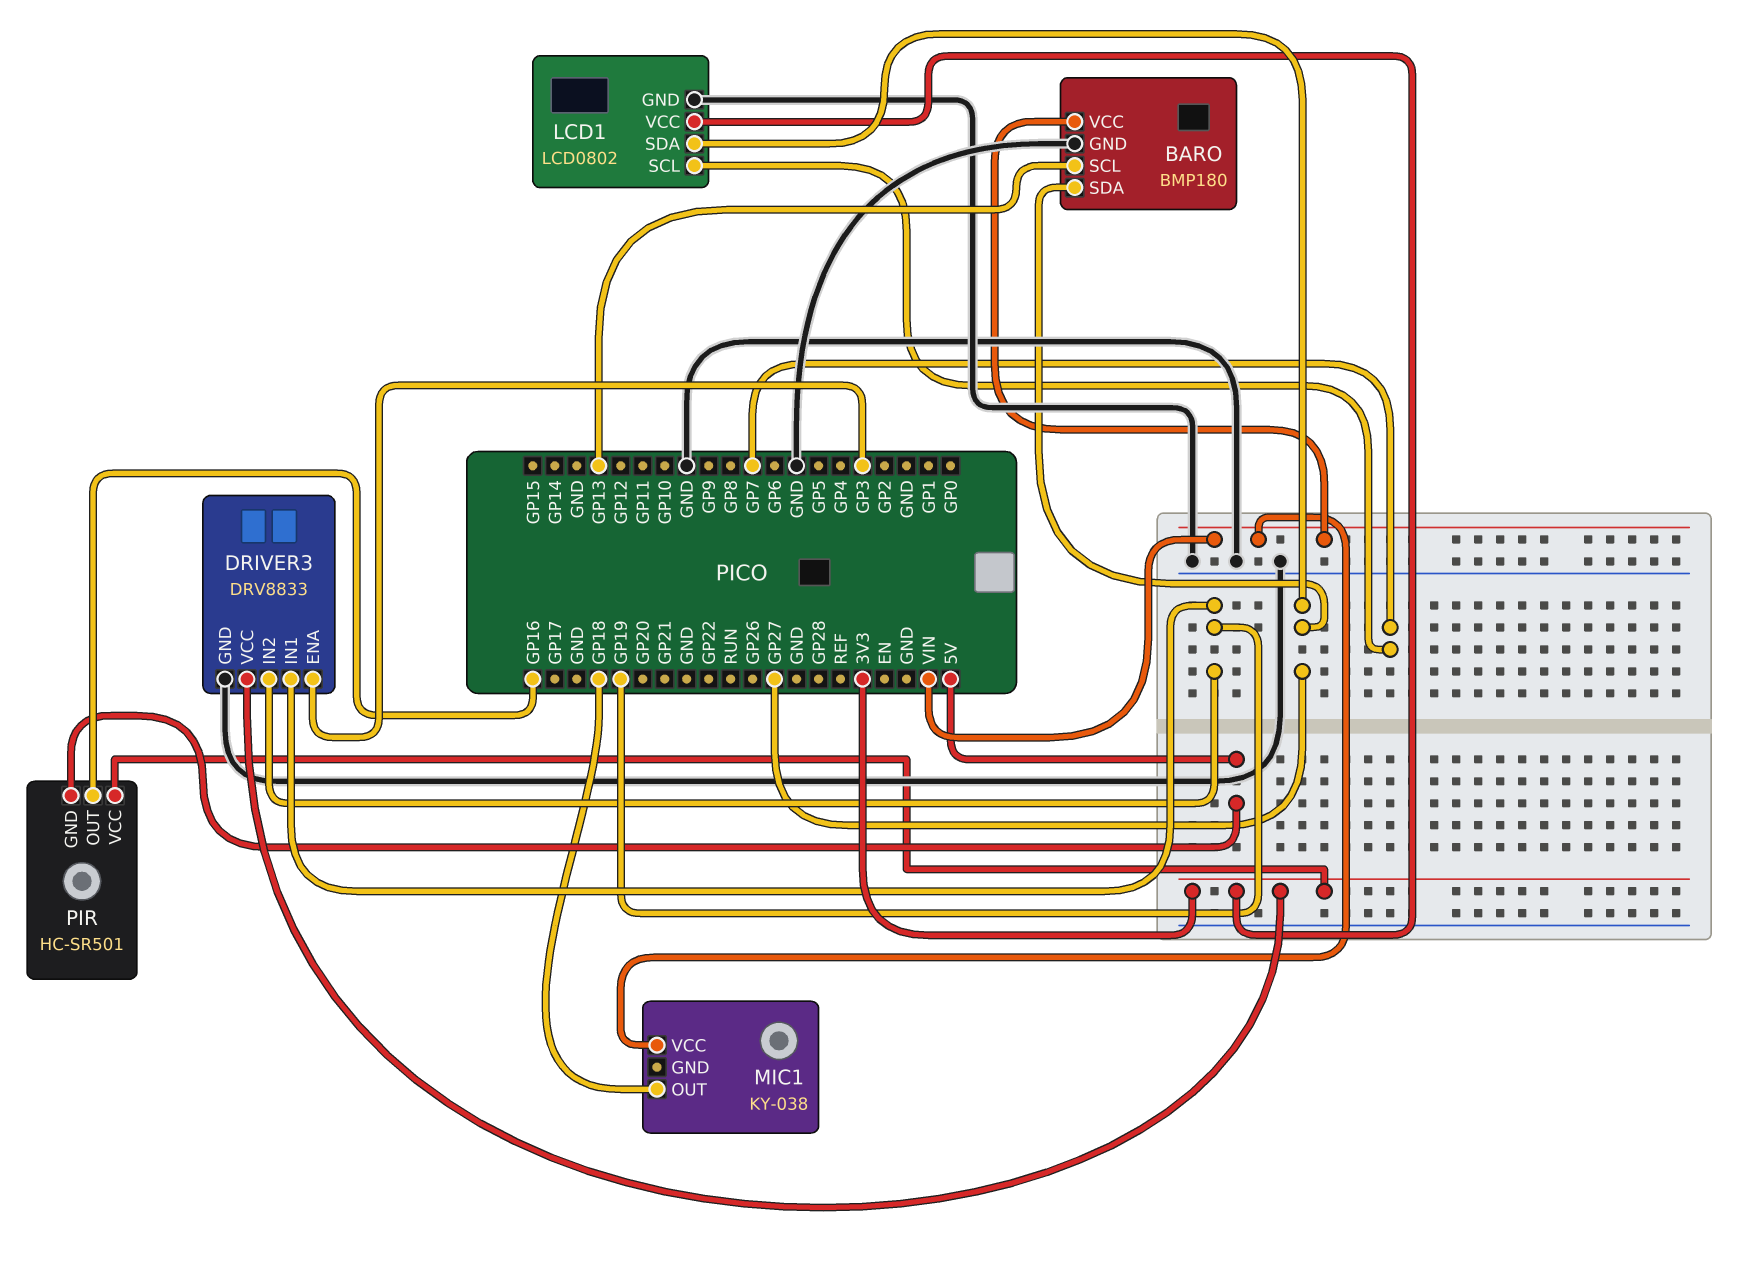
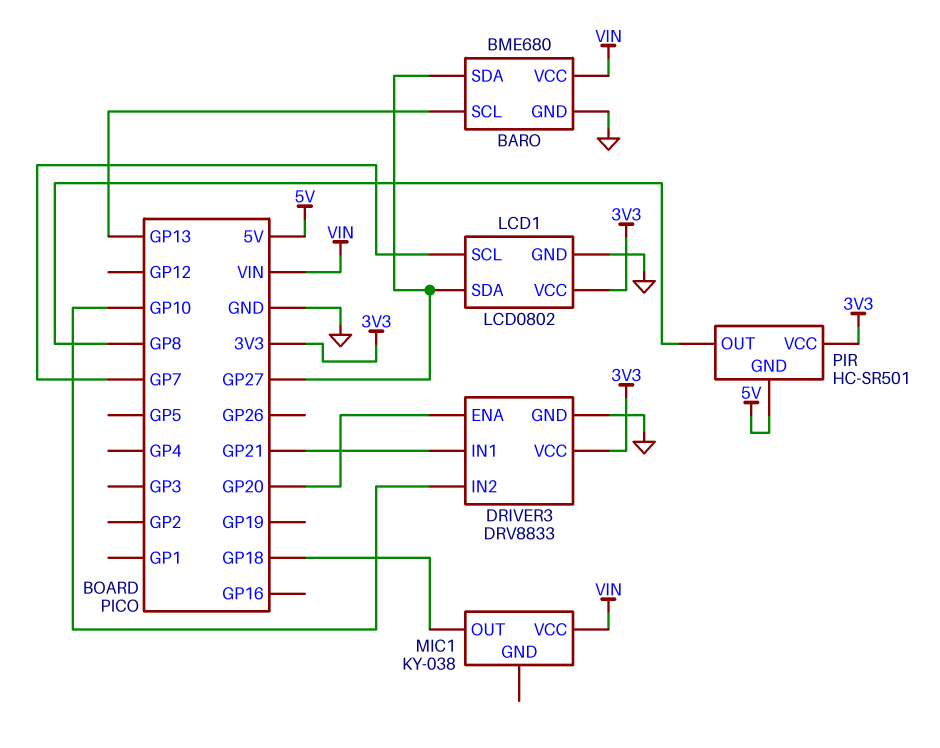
BARO: BMP180 -> BME680
DRIVER3 pin ENA: GP3 -> GP20
DRIVER3 pin IN1: GP19 -> GP21
DRIVER3 pin IN2: GP19 -> GP10
PIR pin OUT: GP16 -> GP8

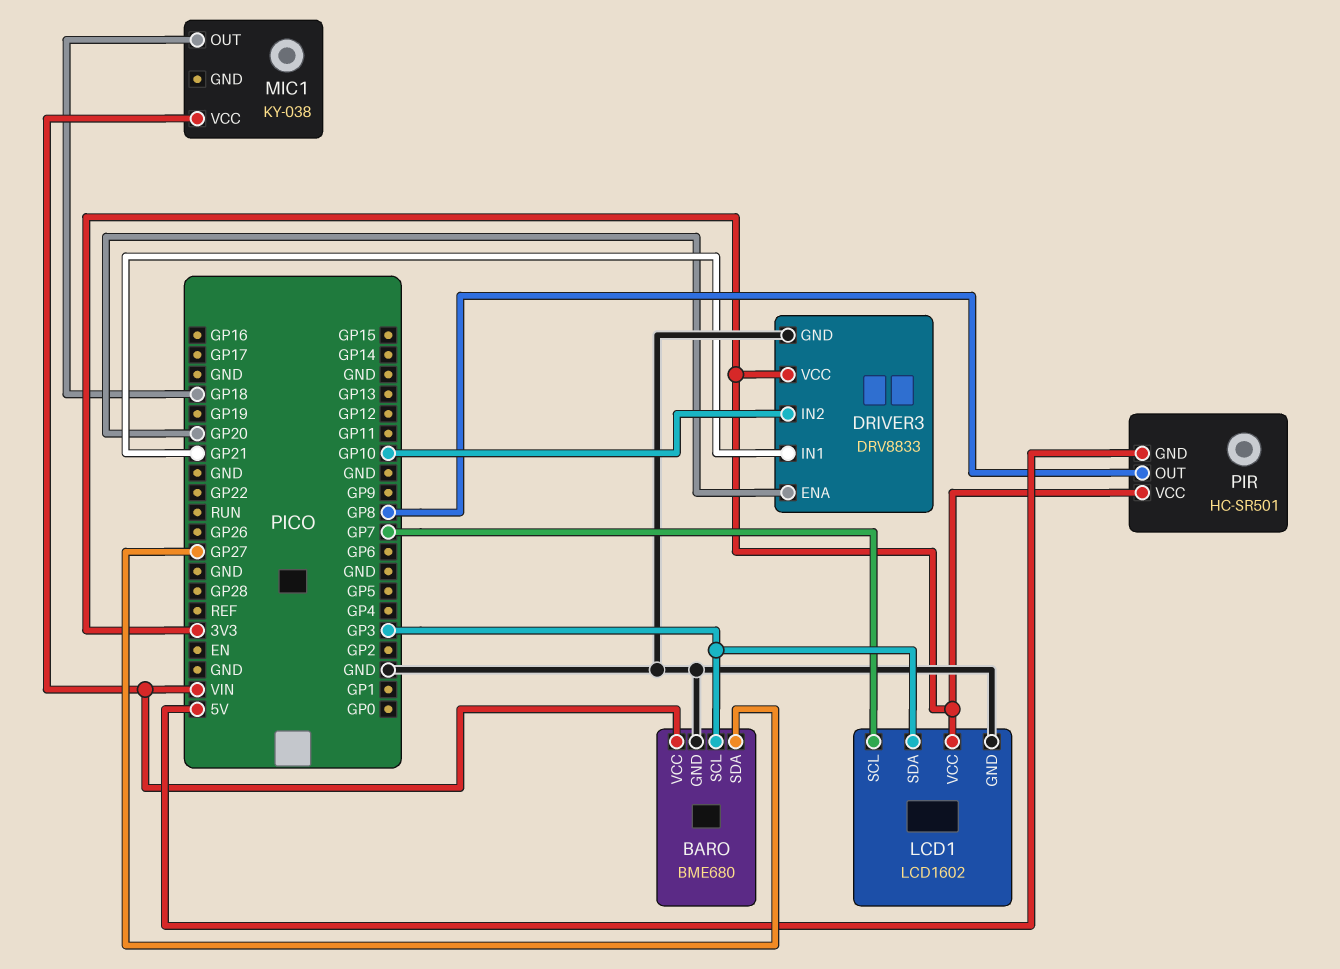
BARO pin SCL: GP13 -> GP3
LCD1: LCD0802 -> LCD1602
LCD1 pin SDA: GP27 -> GP3

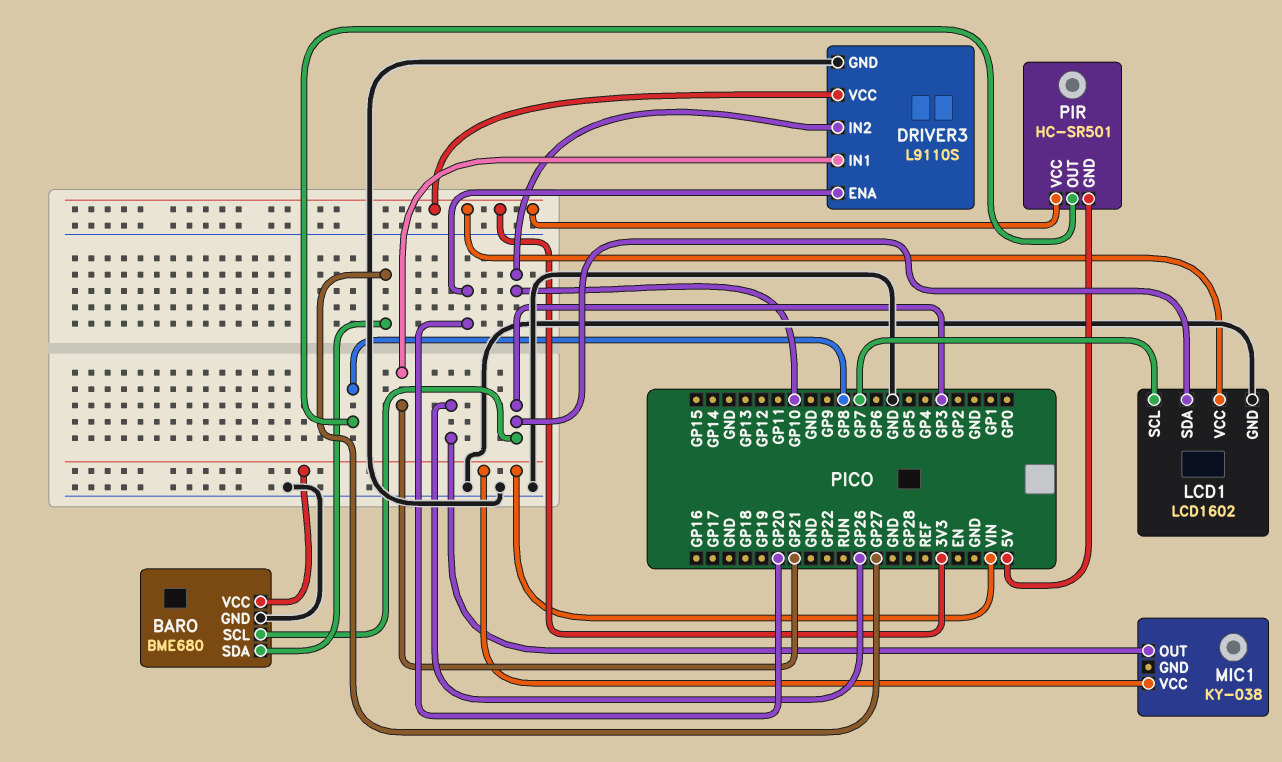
DRIVER3: DRV8833 -> L9110S
MIC1 pin OUT: GP18 -> GP26

